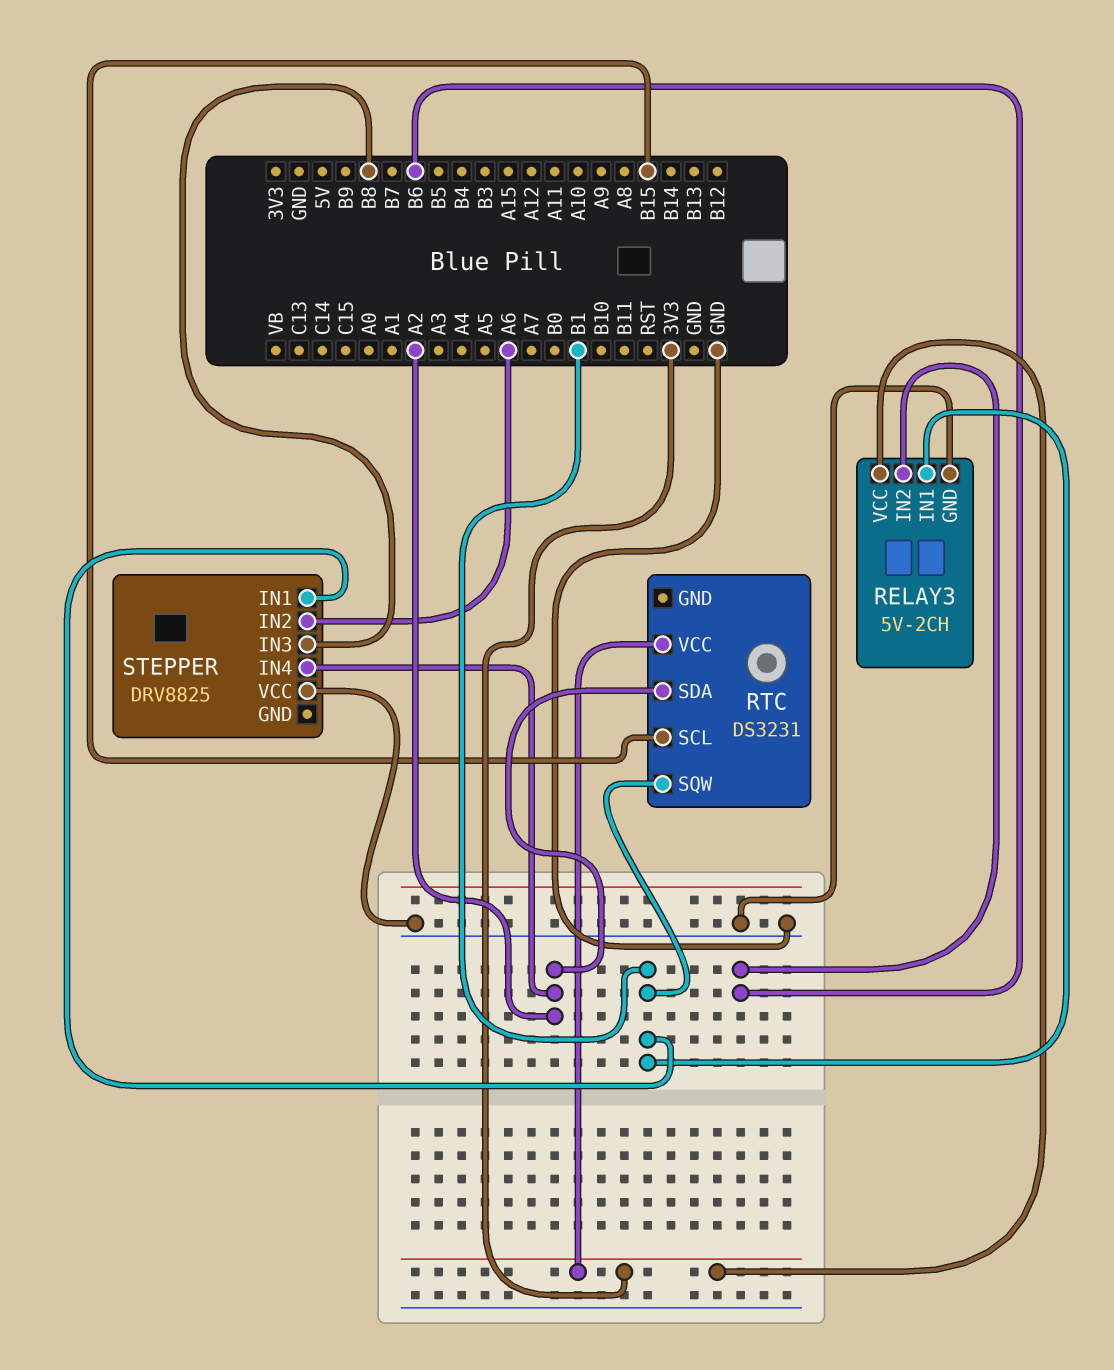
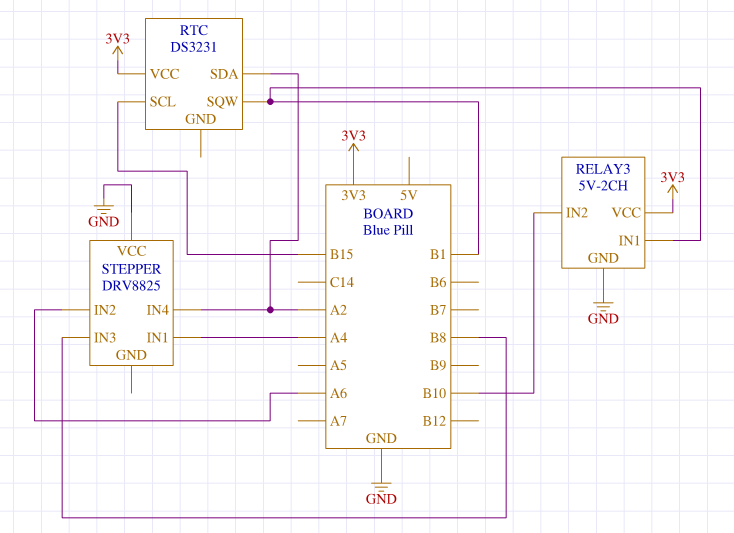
RELAY3 pin IN2: B6 -> B10
STEPPER pin IN1: B1 -> A4

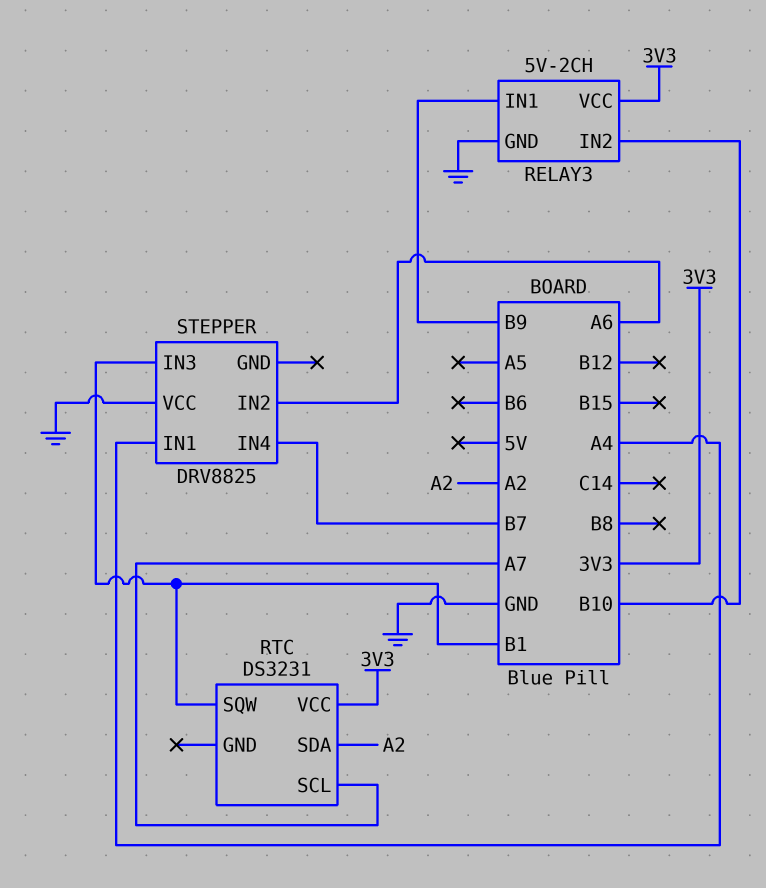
RELAY3 pin IN1: B1 -> B9
RTC pin SCL: B15 -> A7
STEPPER pin IN3: B8 -> B1
STEPPER pin IN4: A2 -> B7

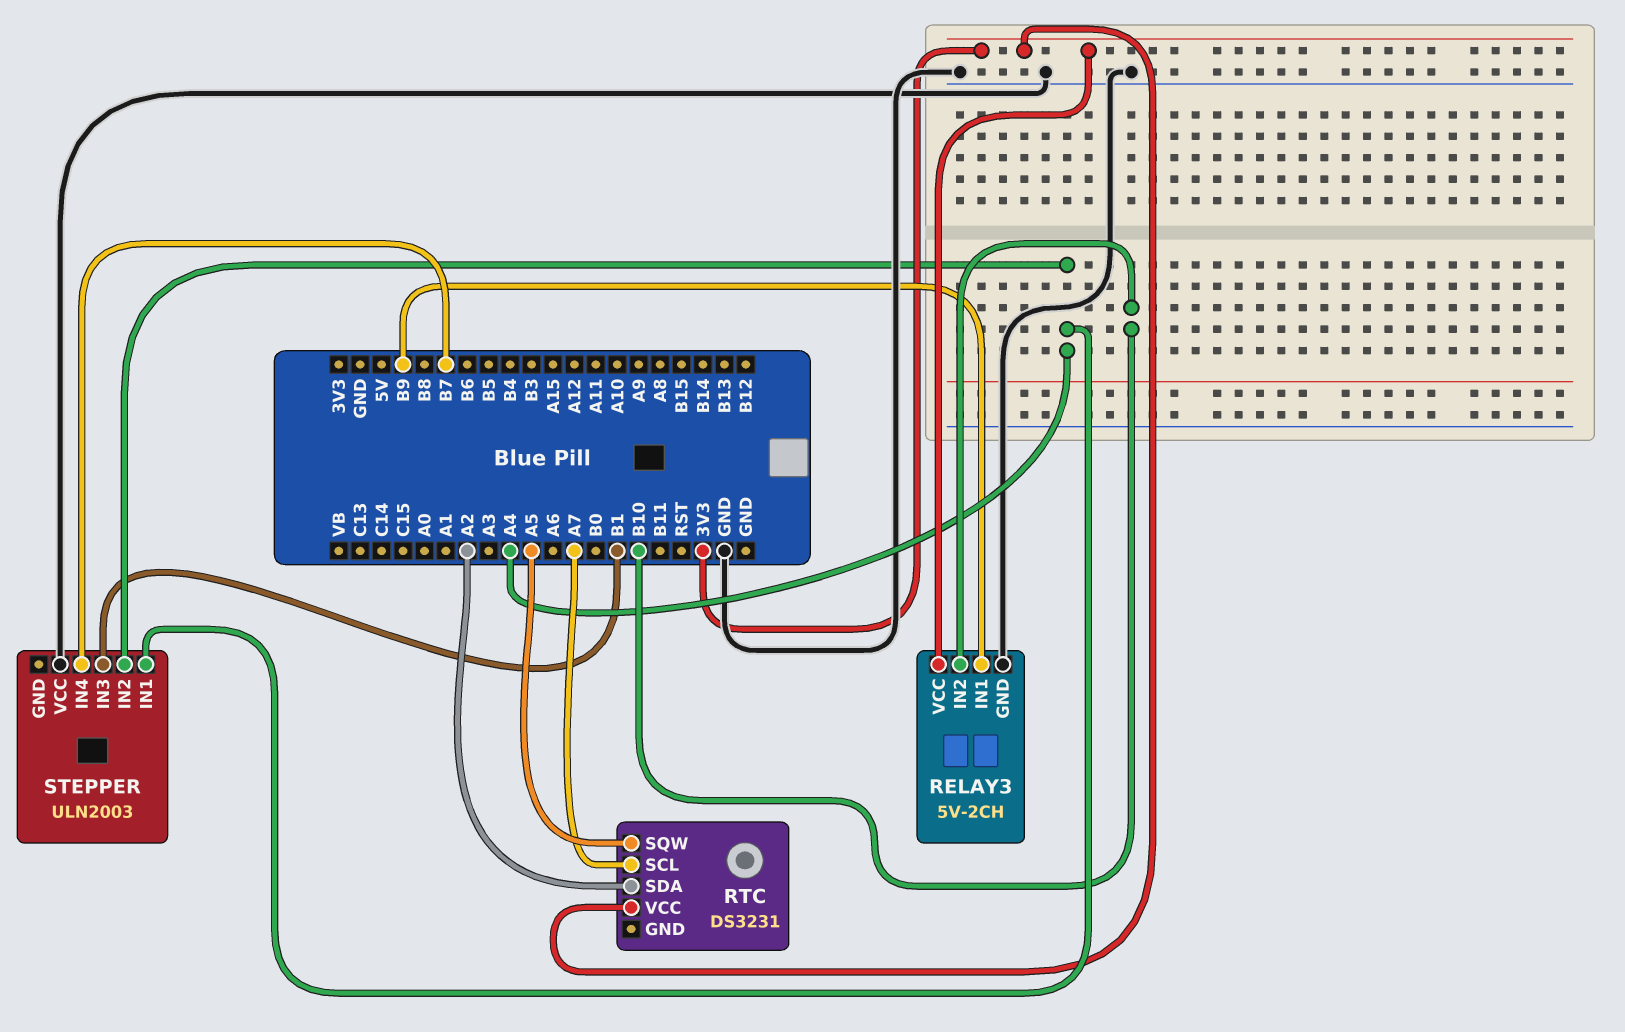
RTC pin SQW: B1 -> A5
STEPPER: DRV8825 -> ULN2003
STEPPER pin IN2: A6 -> A4

